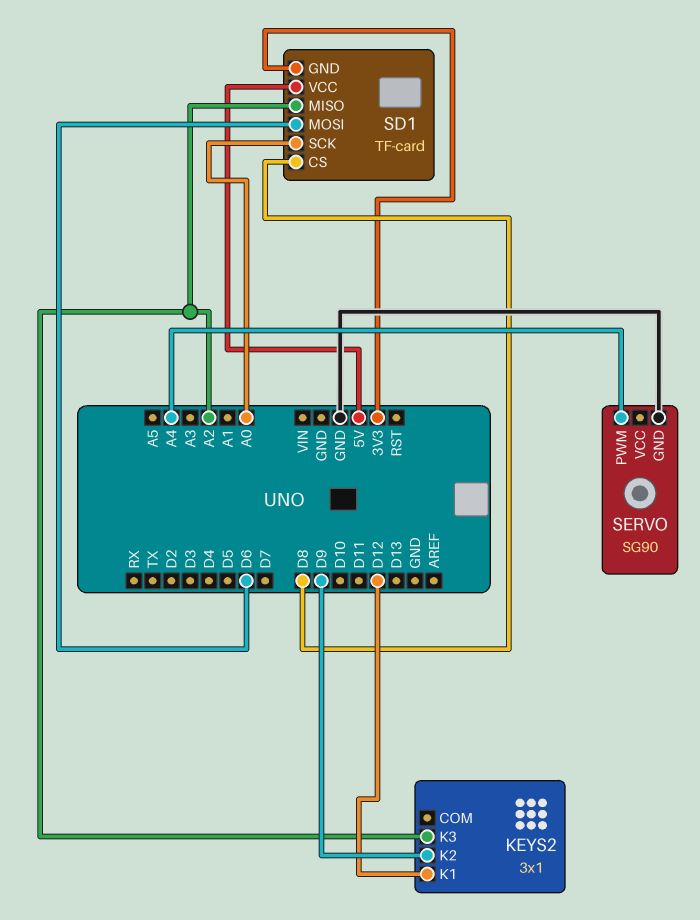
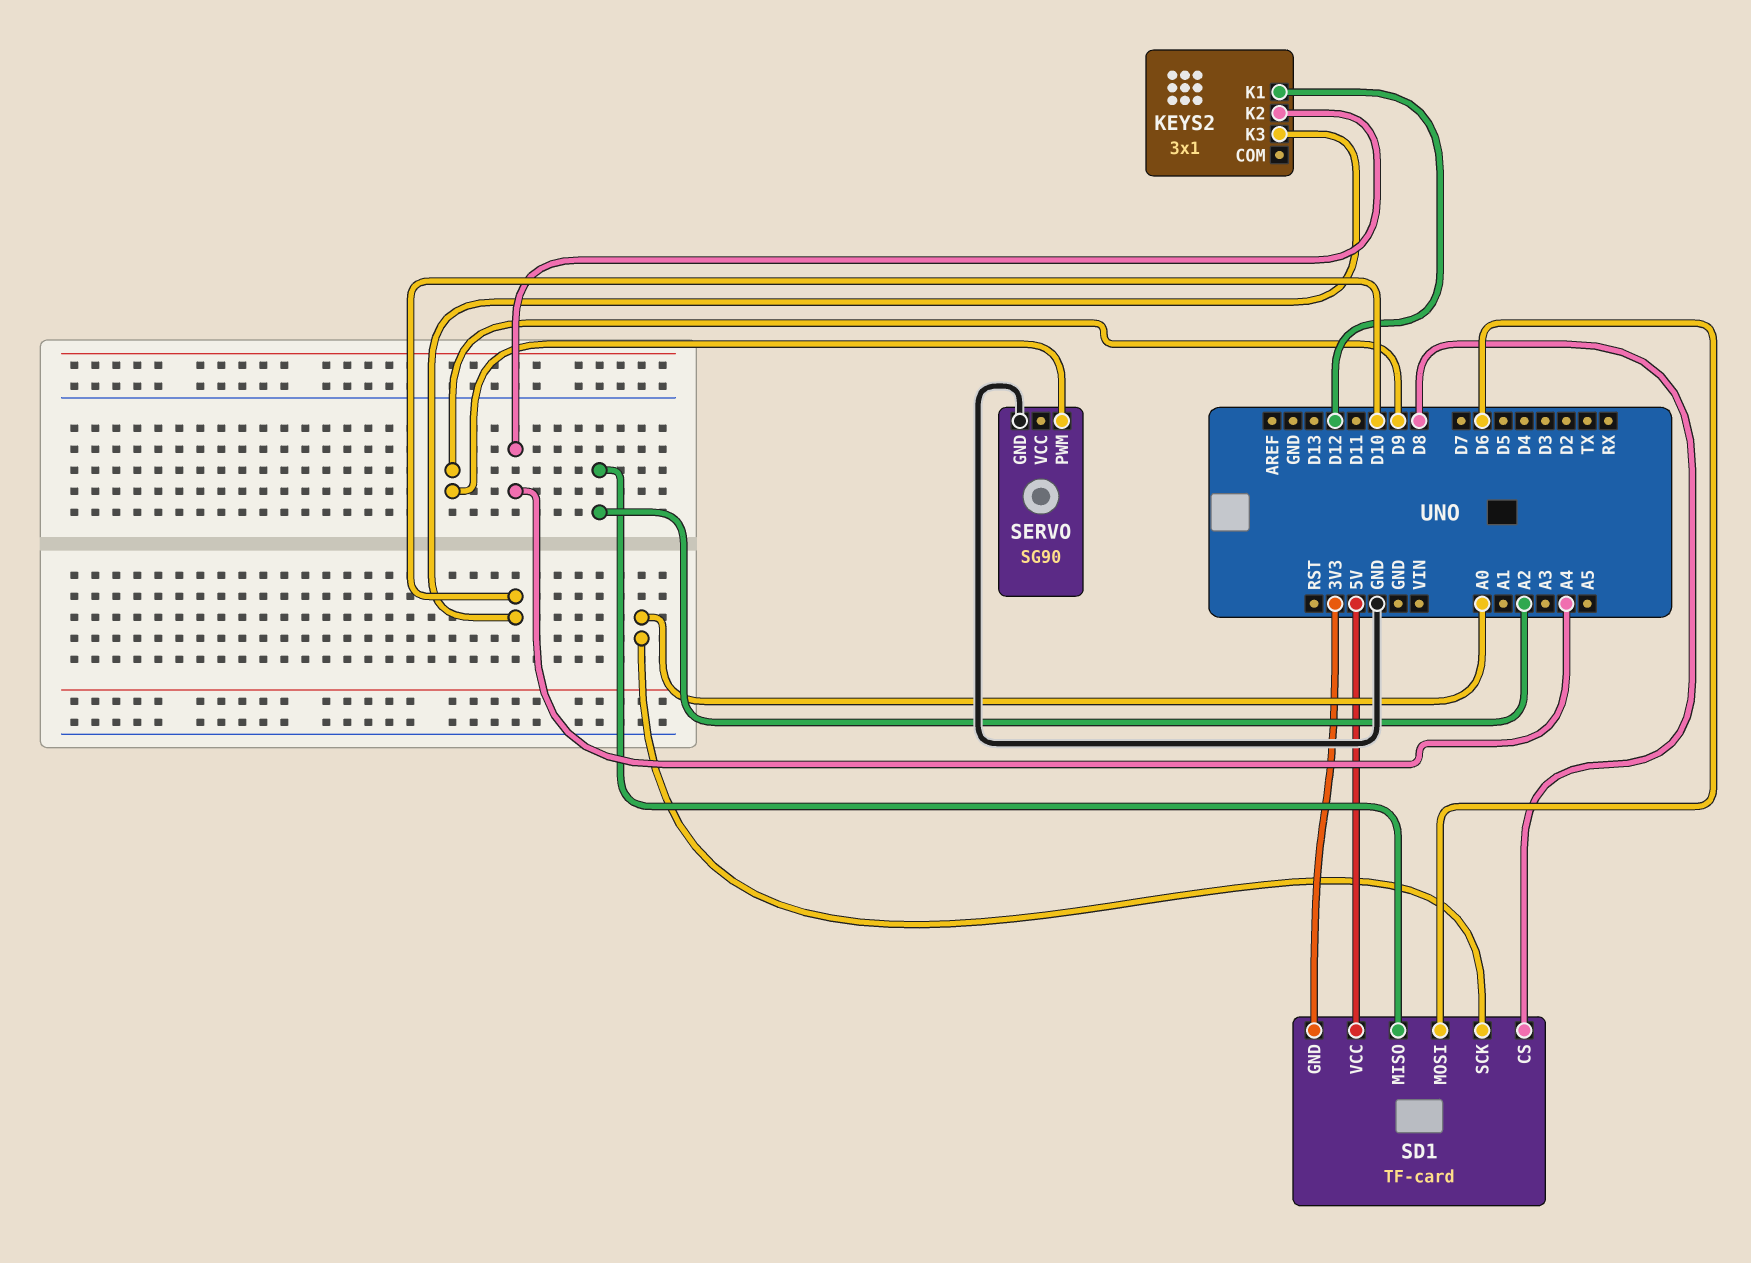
KEYS2 pin K2: D9 -> A4
KEYS2 pin K3: A2 -> D10
SERVO pin PWM: A4 -> D9

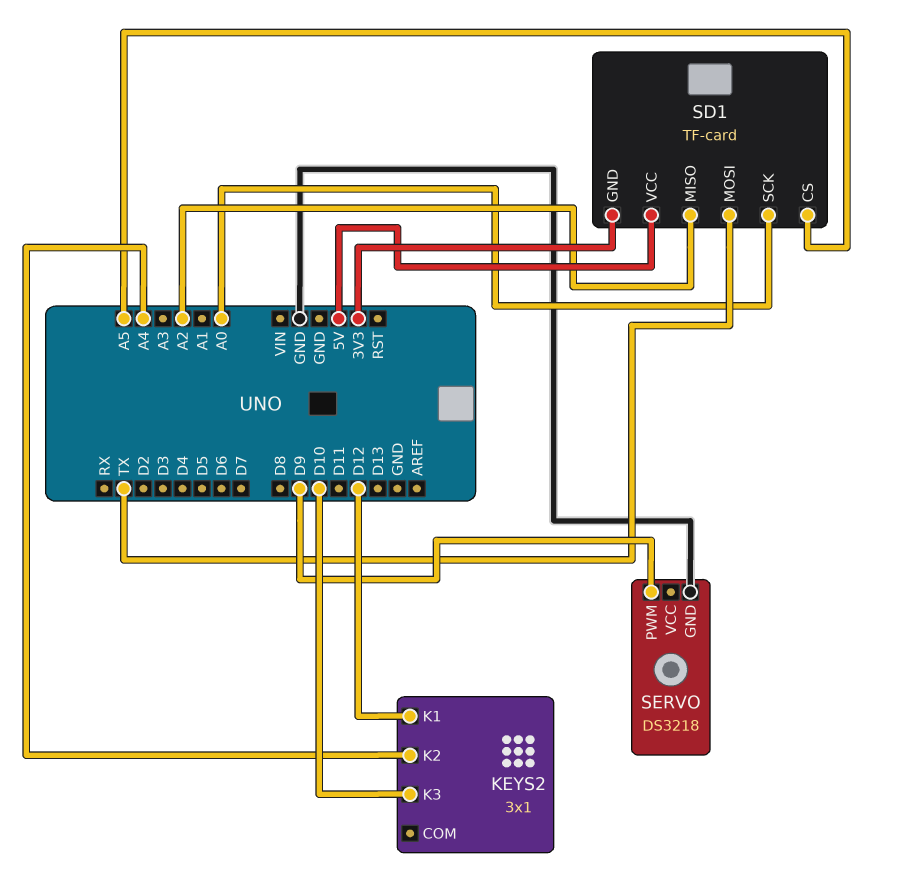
SD1 pin CS: D8 -> A5
SD1 pin MOSI: D6 -> TX
SERVO: SG90 -> DS3218

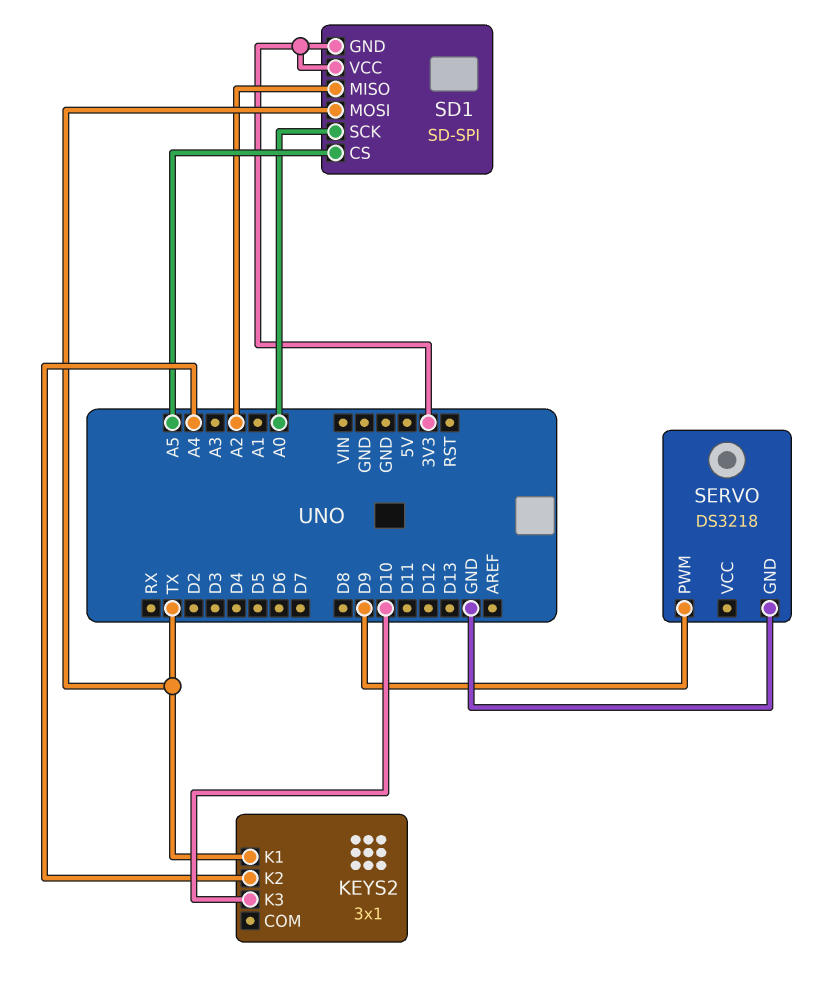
KEYS2 pin K1: D12 -> TX
SD1: TF-card -> SD-SPI
SD1 pin VCC: 5V -> 3V3

